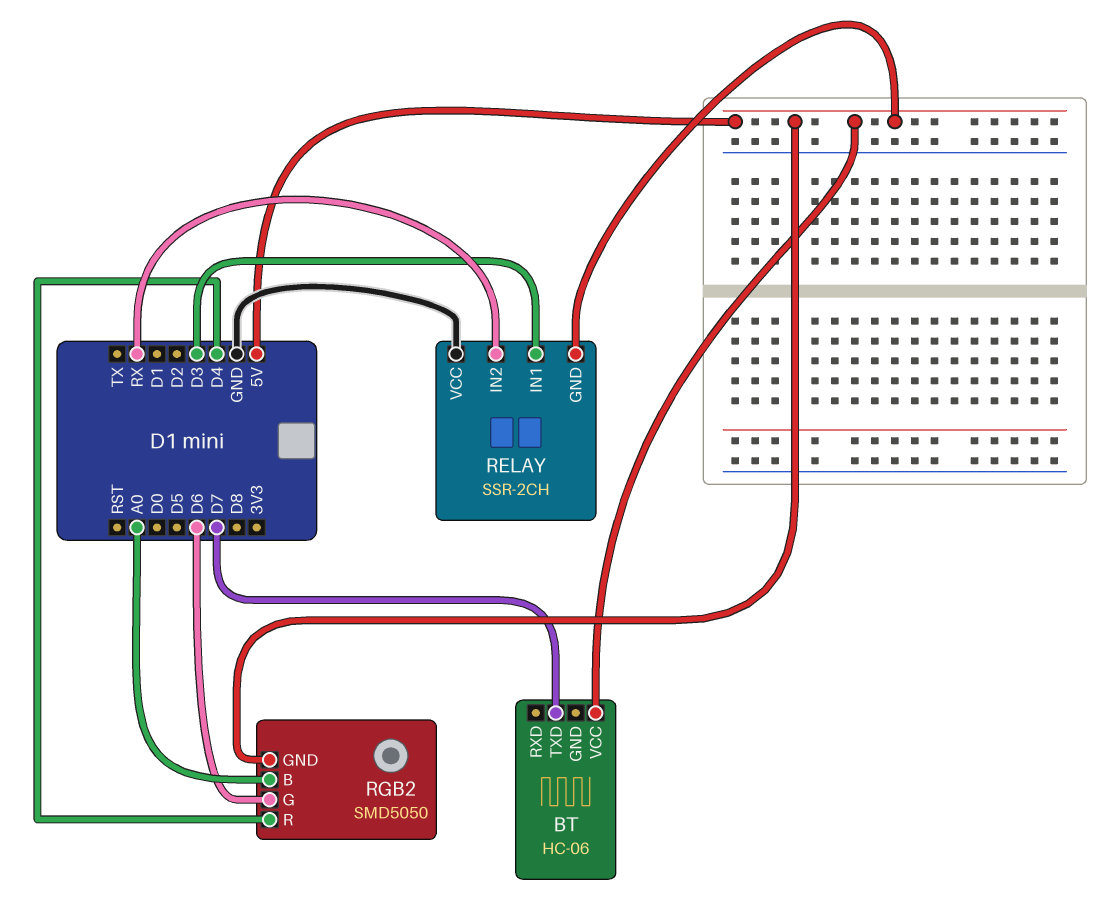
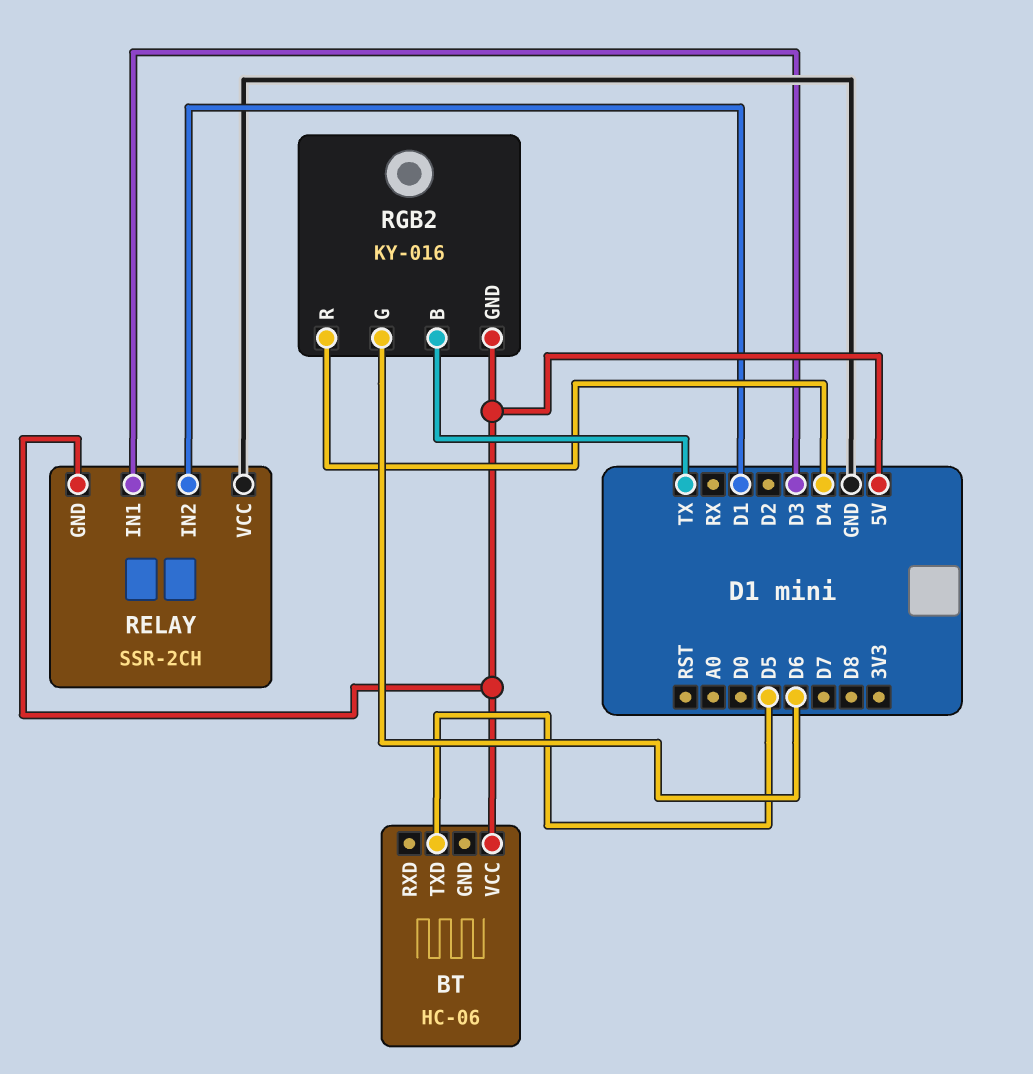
BT pin TXD: D7 -> D5
RELAY pin IN2: RX -> D1
RGB2: SMD5050 -> KY-016
RGB2 pin B: A0 -> TX

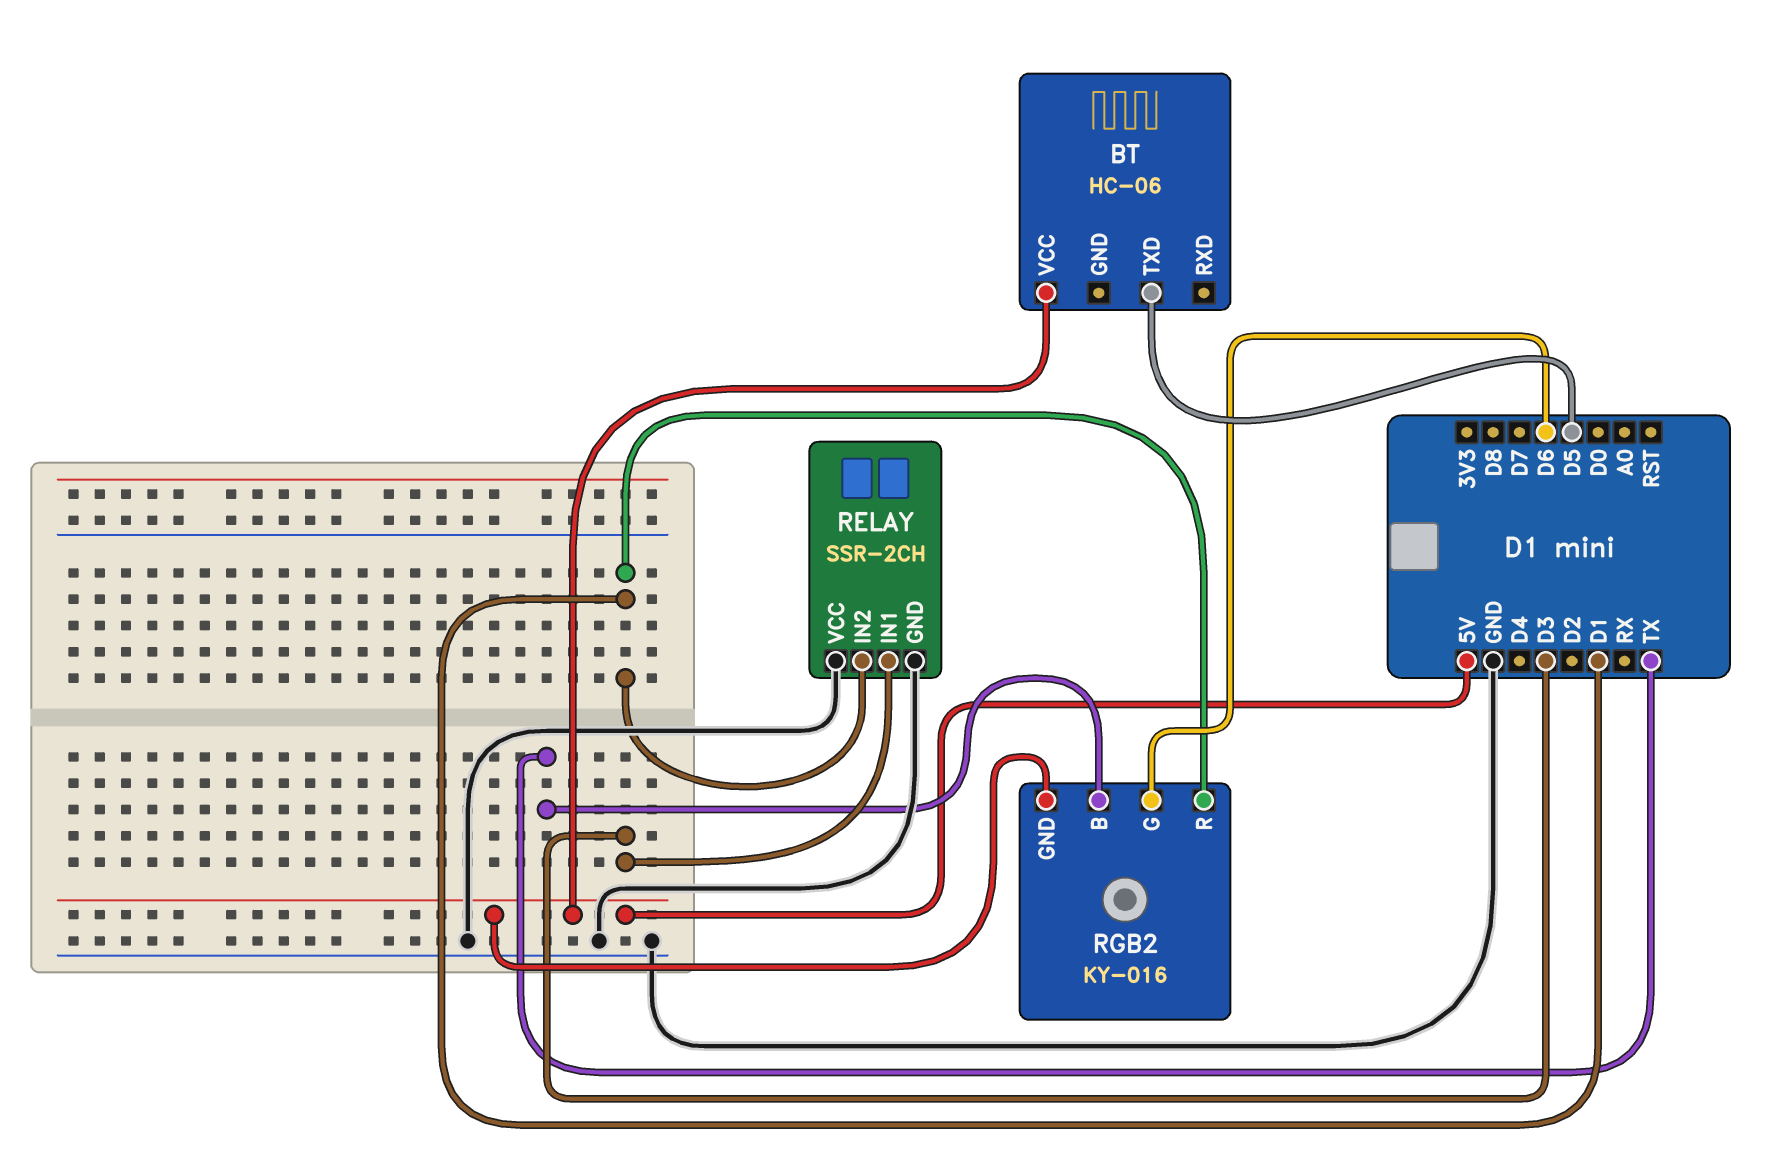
RELAY pin GND: 5V -> GND
RGB2 pin R: D4 -> D1

